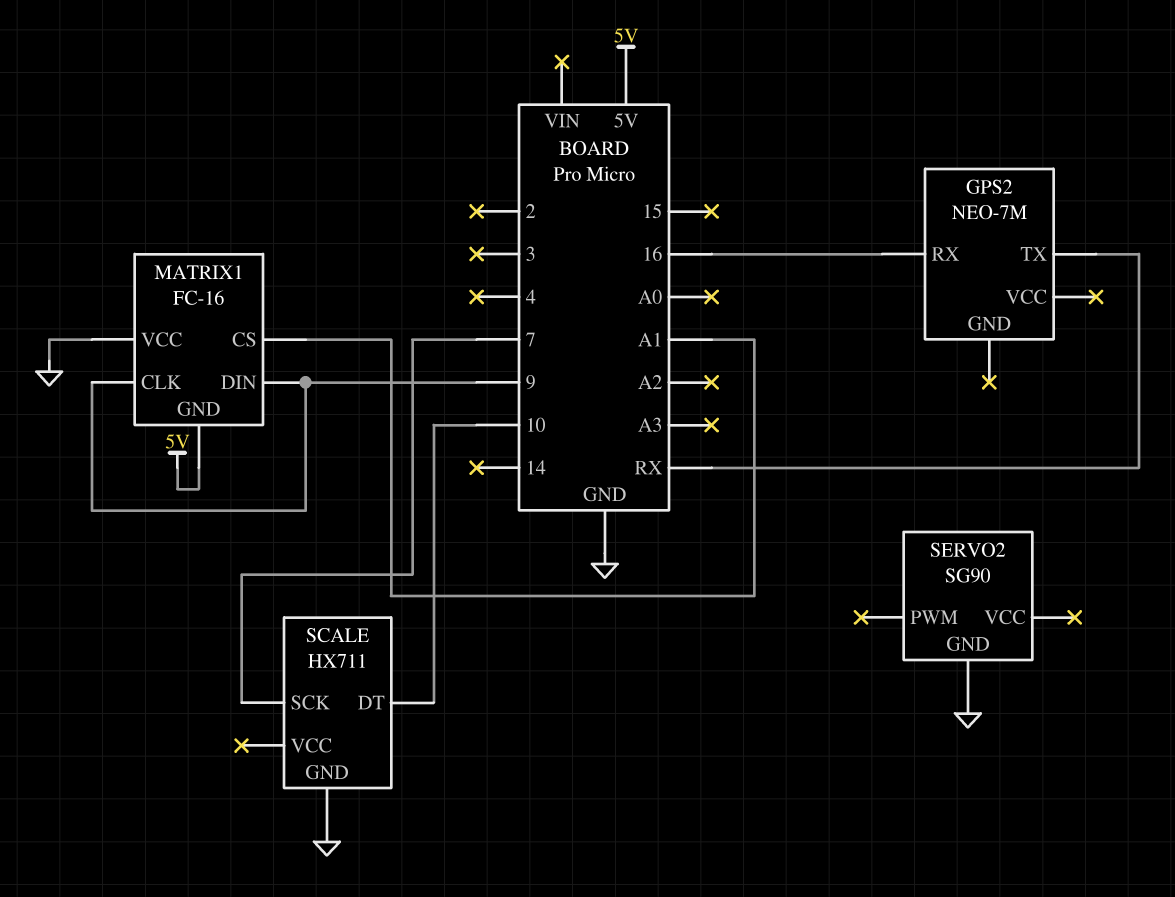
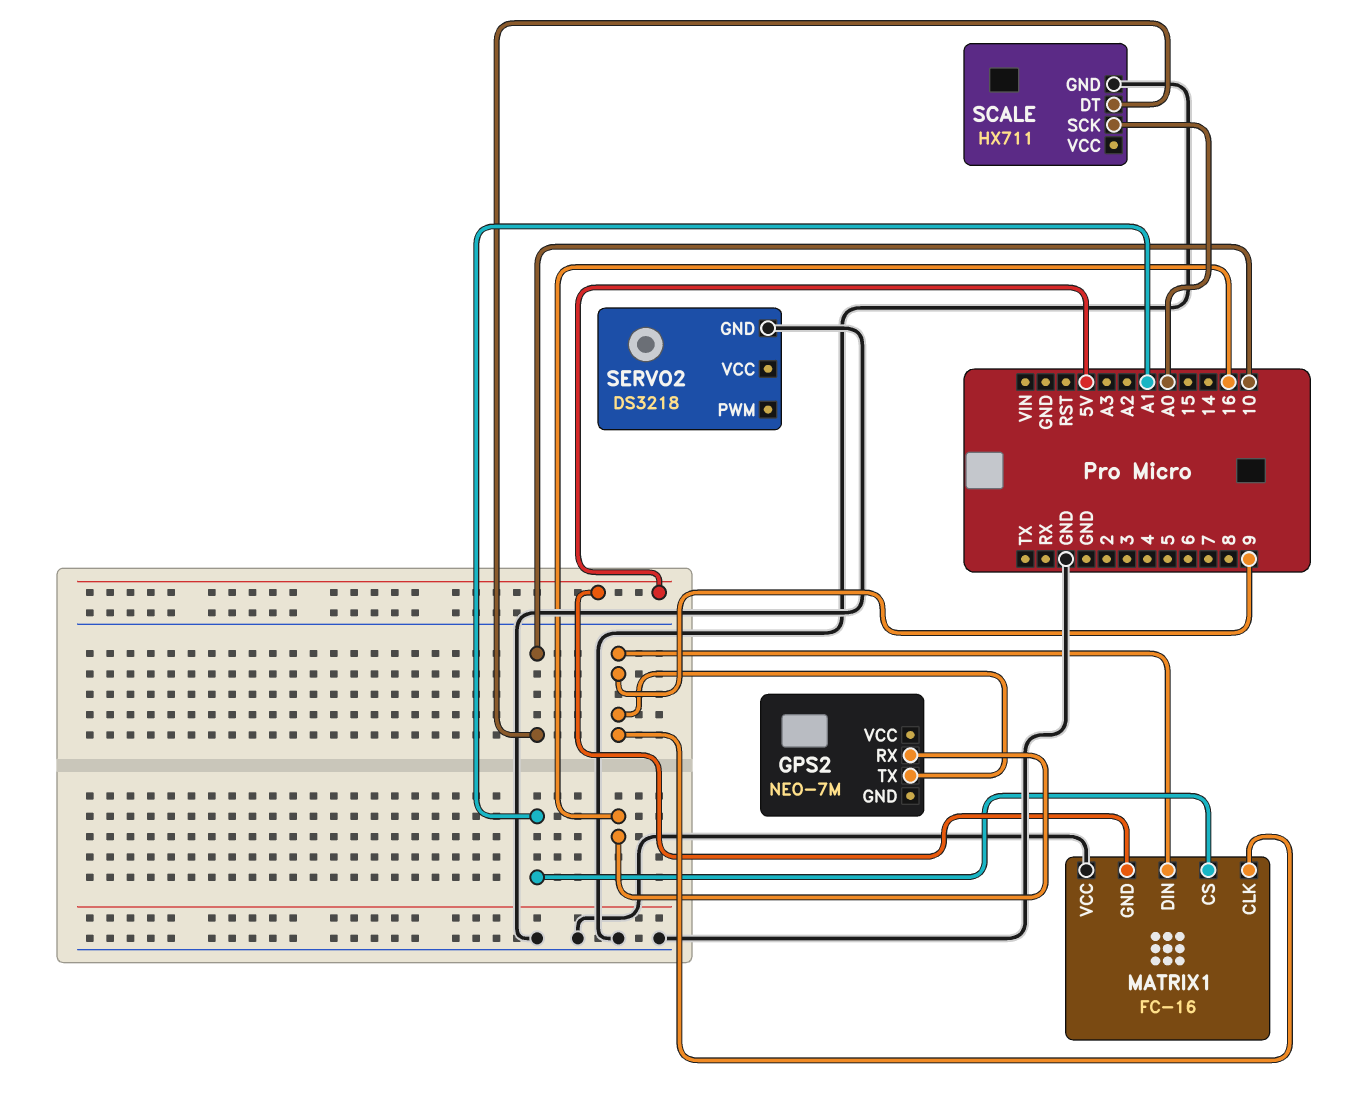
GPS2 pin TX: RX -> 9
SCALE pin SCK: 7 -> A0
SERVO2: SG90 -> DS3218

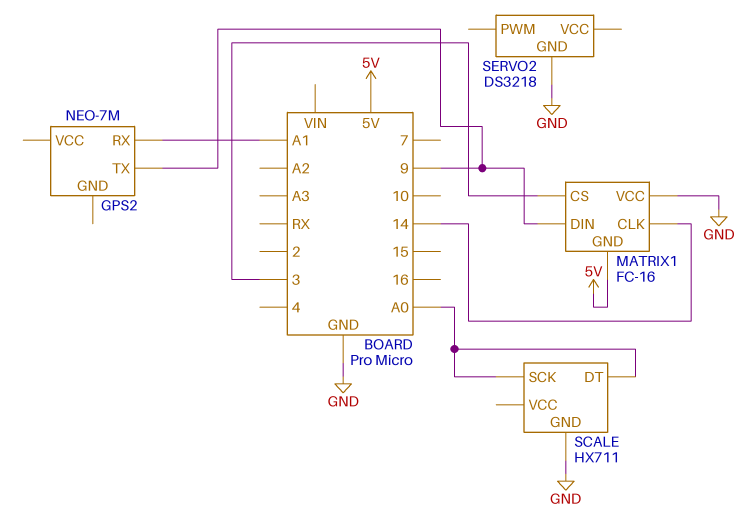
GPS2 pin RX: 16 -> A1
MATRIX1 pin CLK: 9 -> 14
MATRIX1 pin CS: A1 -> 3
SCALE pin DT: 10 -> A0

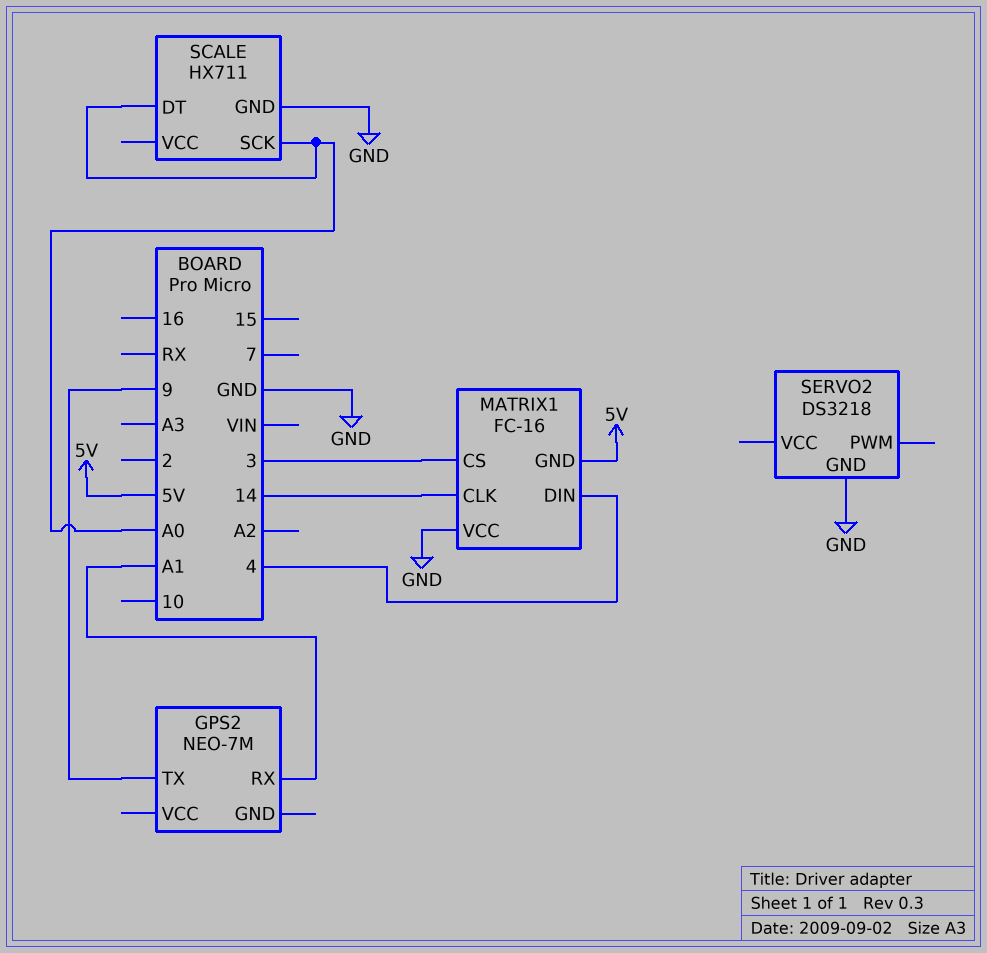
MATRIX1 pin DIN: 9 -> 4

